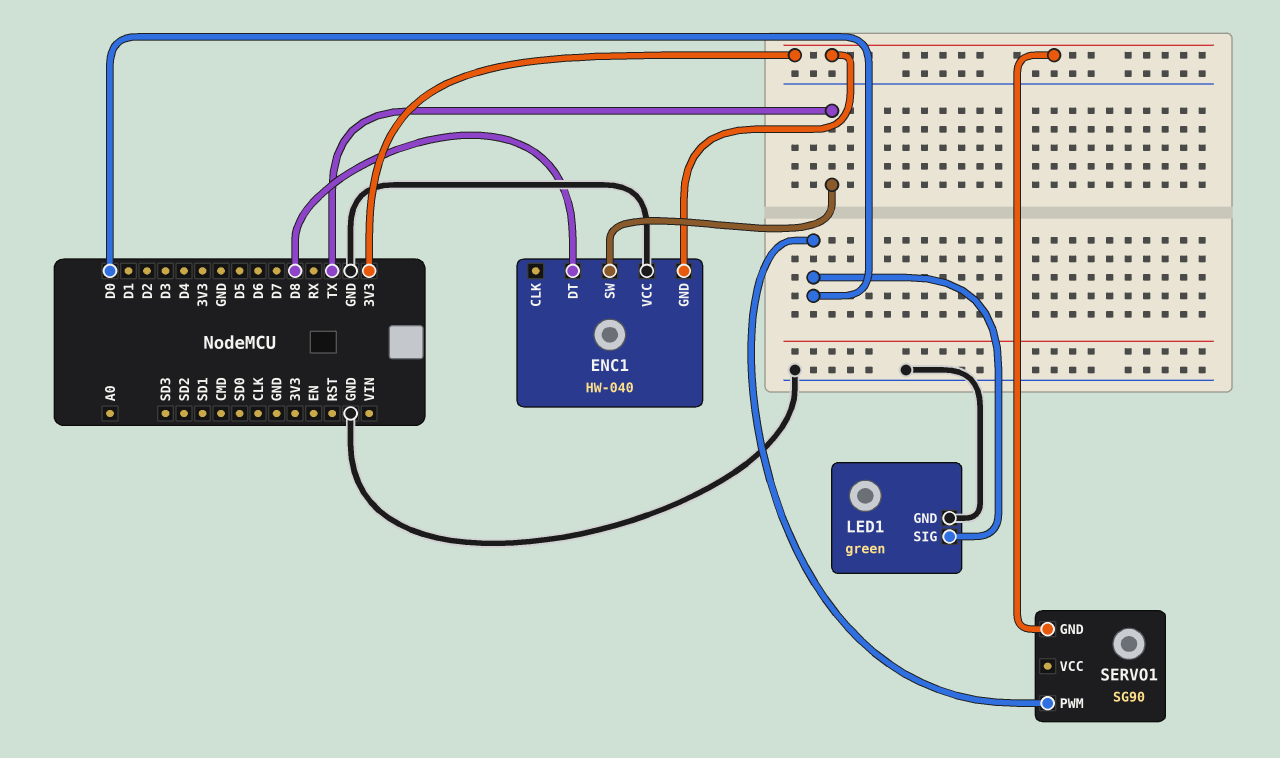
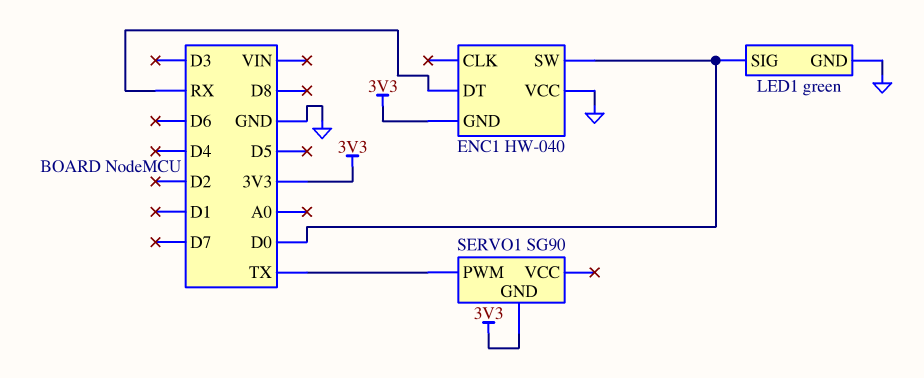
ENC1 pin DT: D8 -> RX
ENC1 pin SW: TX -> D0
SERVO1 pin PWM: D0 -> TX

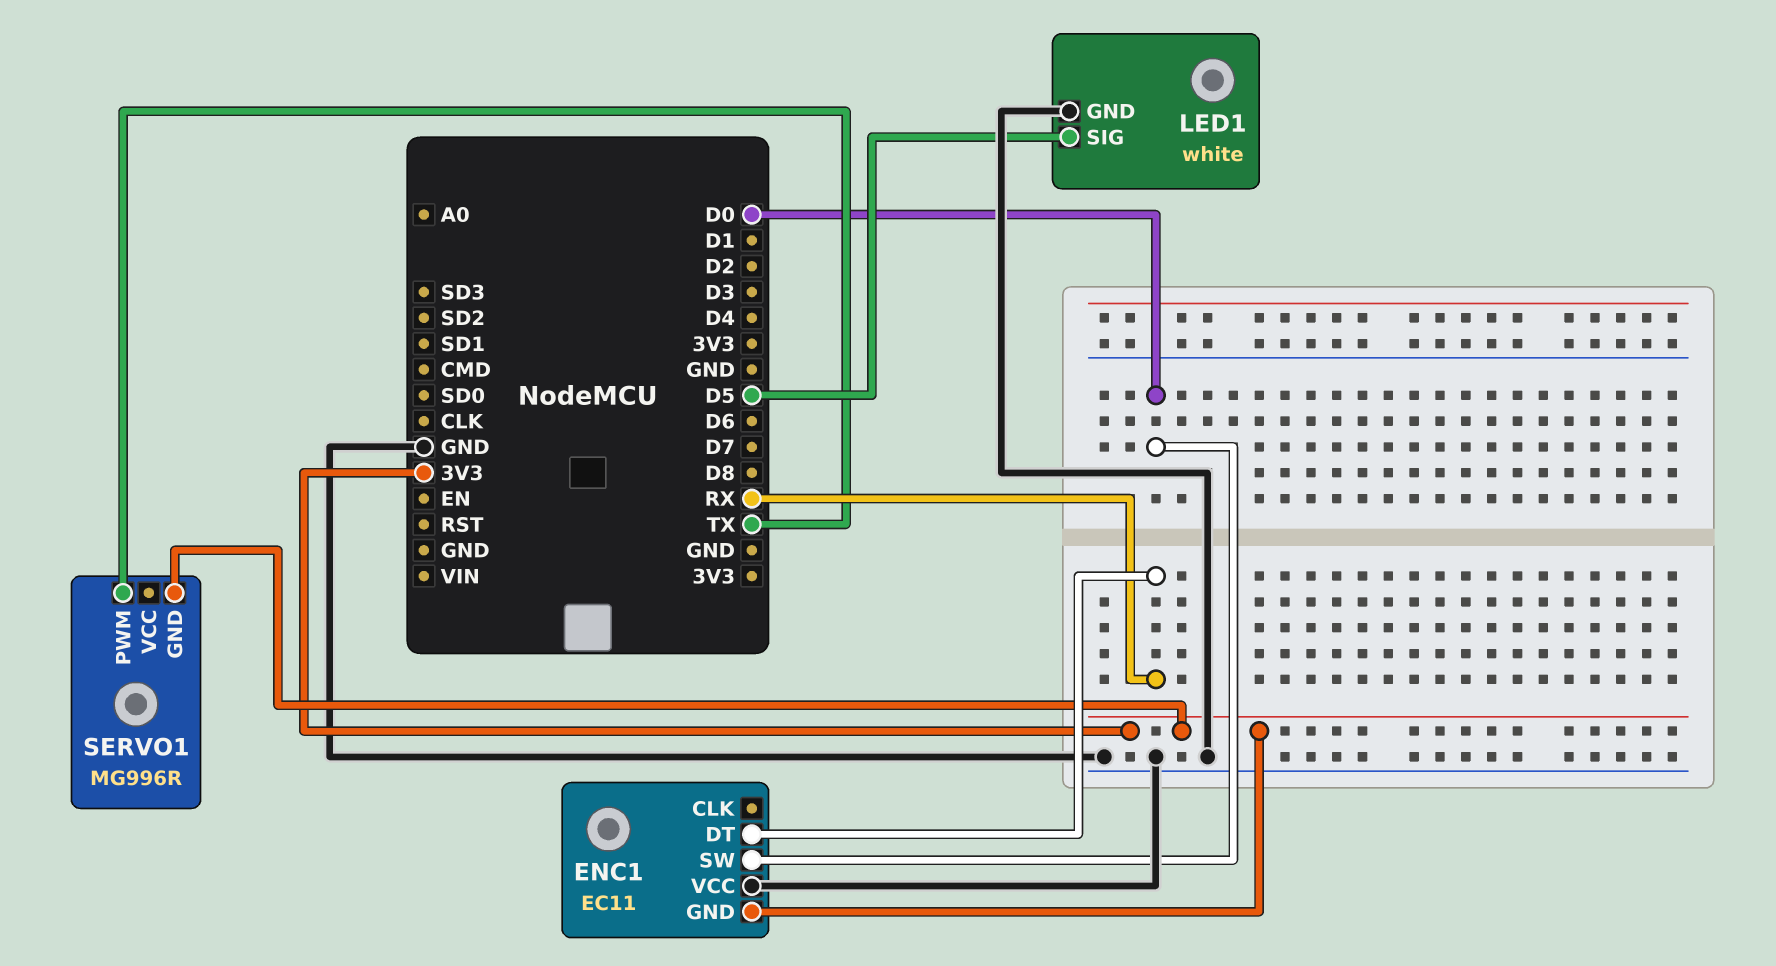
ENC1: HW-040 -> EC11
LED1: green -> white
LED1 pin SIG: D0 -> D5
SERVO1: SG90 -> MG996R

